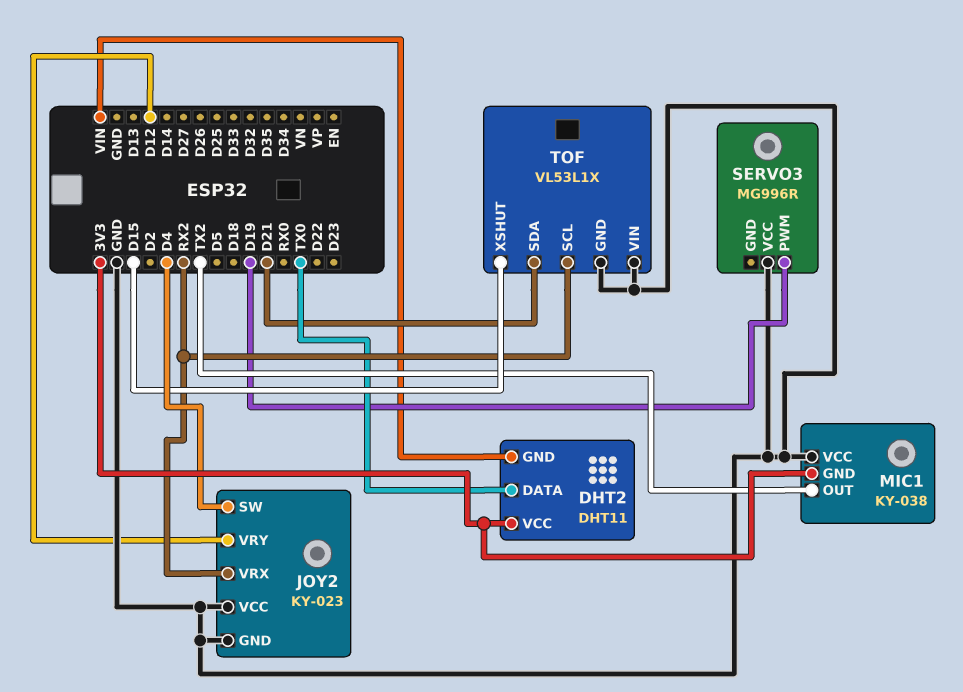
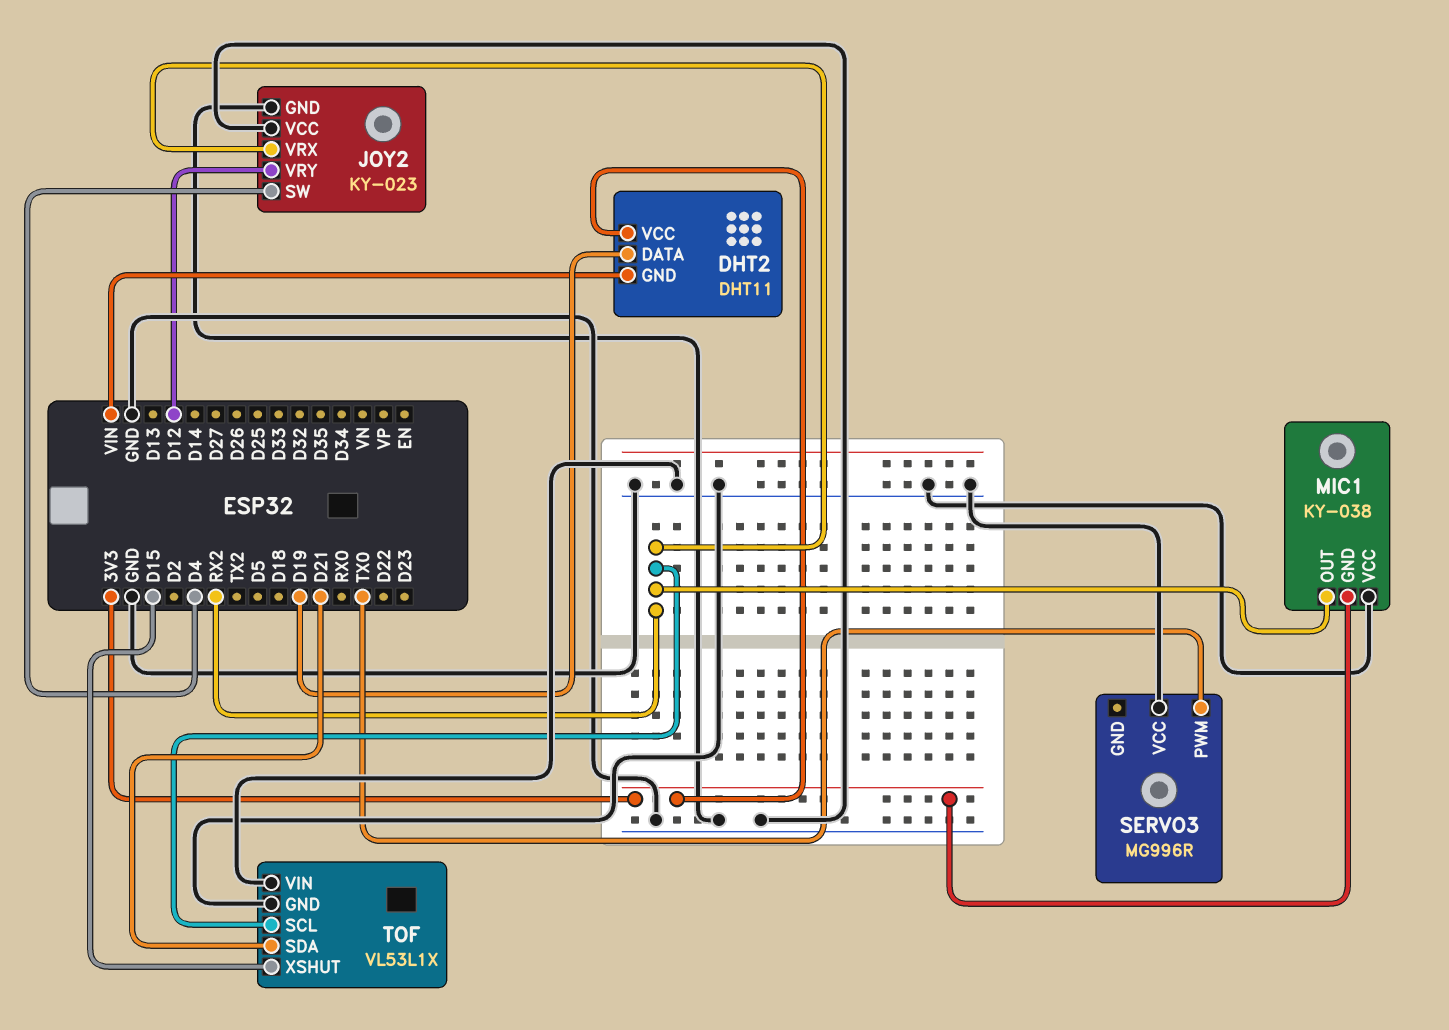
DHT2 pin DATA: TX0 -> D19
MIC1 pin OUT: TX2 -> RX2
SERVO3 pin PWM: D19 -> TX0

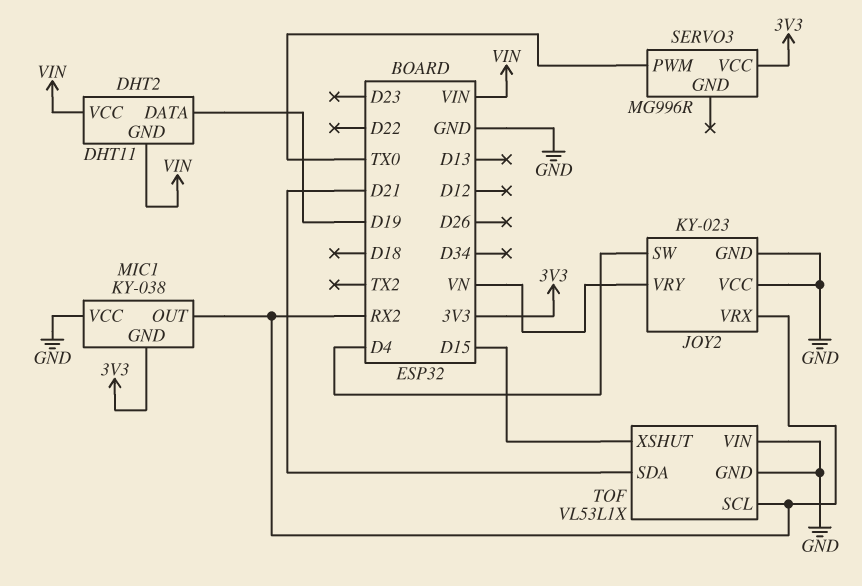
DHT2 pin VCC: 3V3 -> VIN
JOY2 pin VRY: D12 -> VN
SERVO3 pin VCC: GND -> 3V3

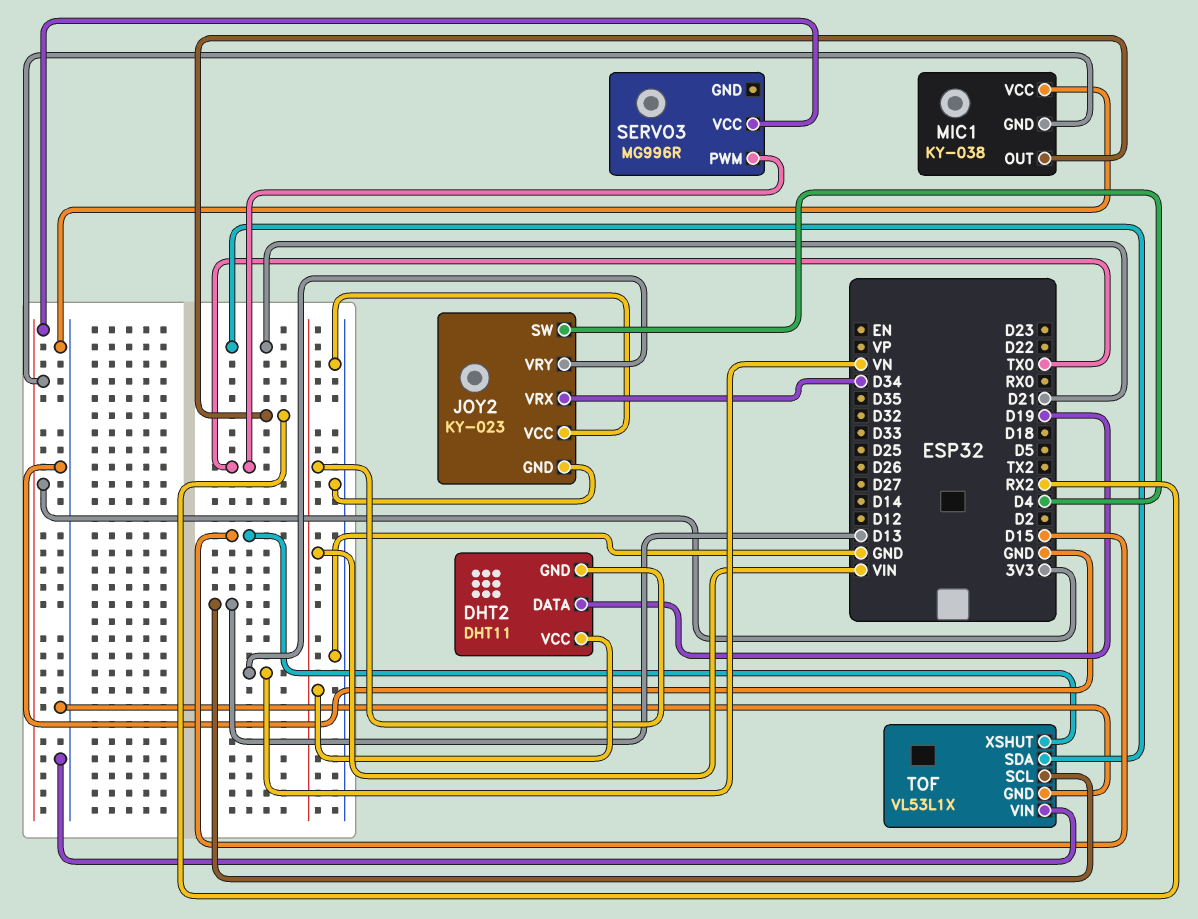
JOY2 pin VRX: RX2 -> D34
TOF pin SCL: RX2 -> D13

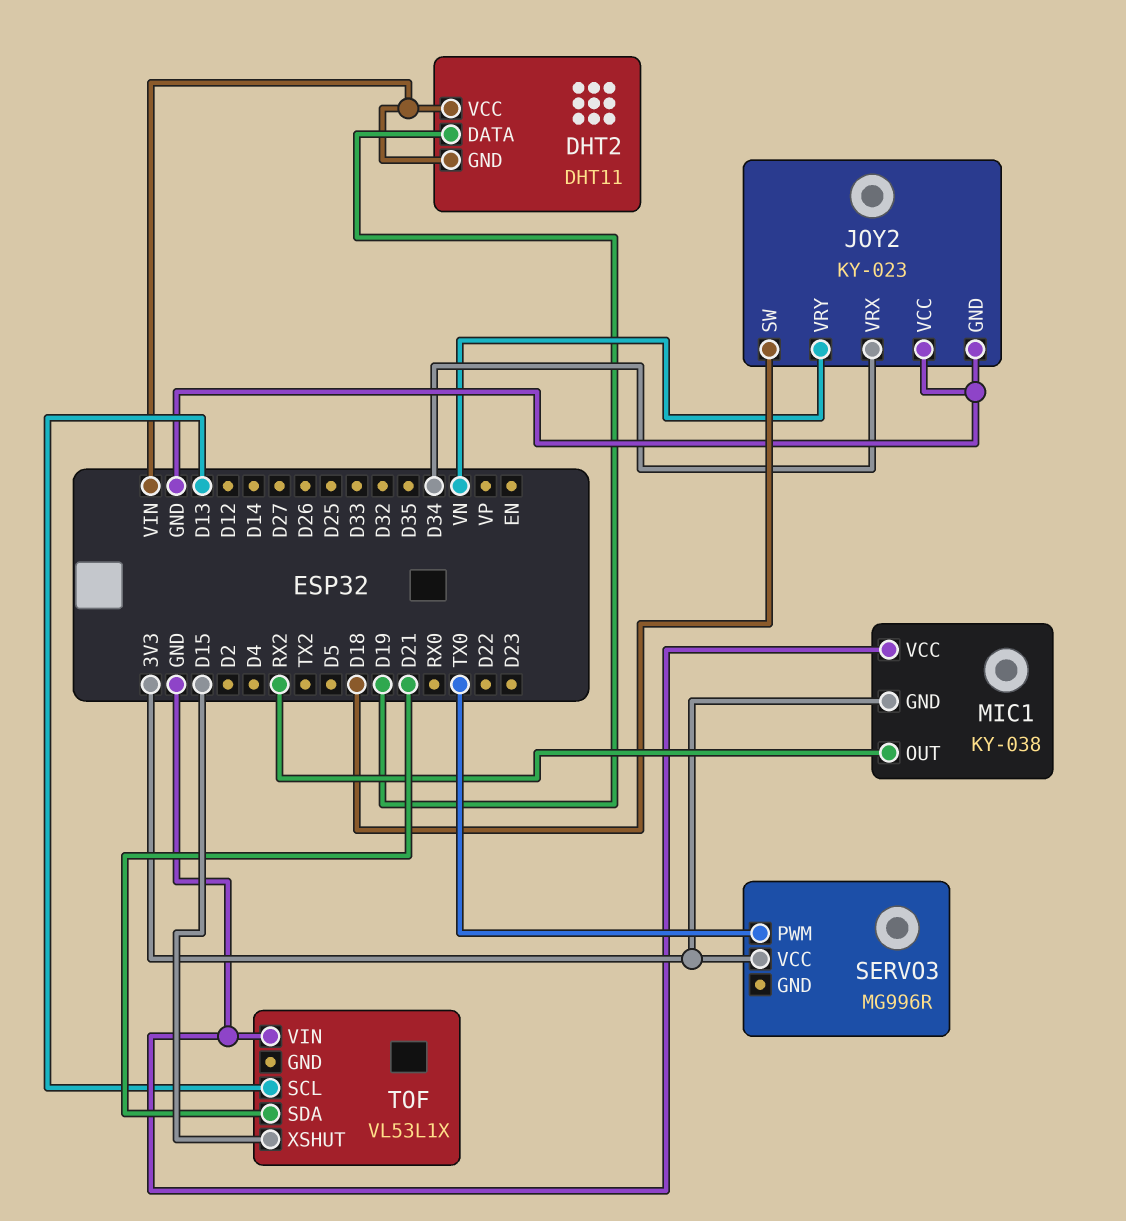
JOY2 pin SW: D4 -> D18
TOF pin GND: GND -> none

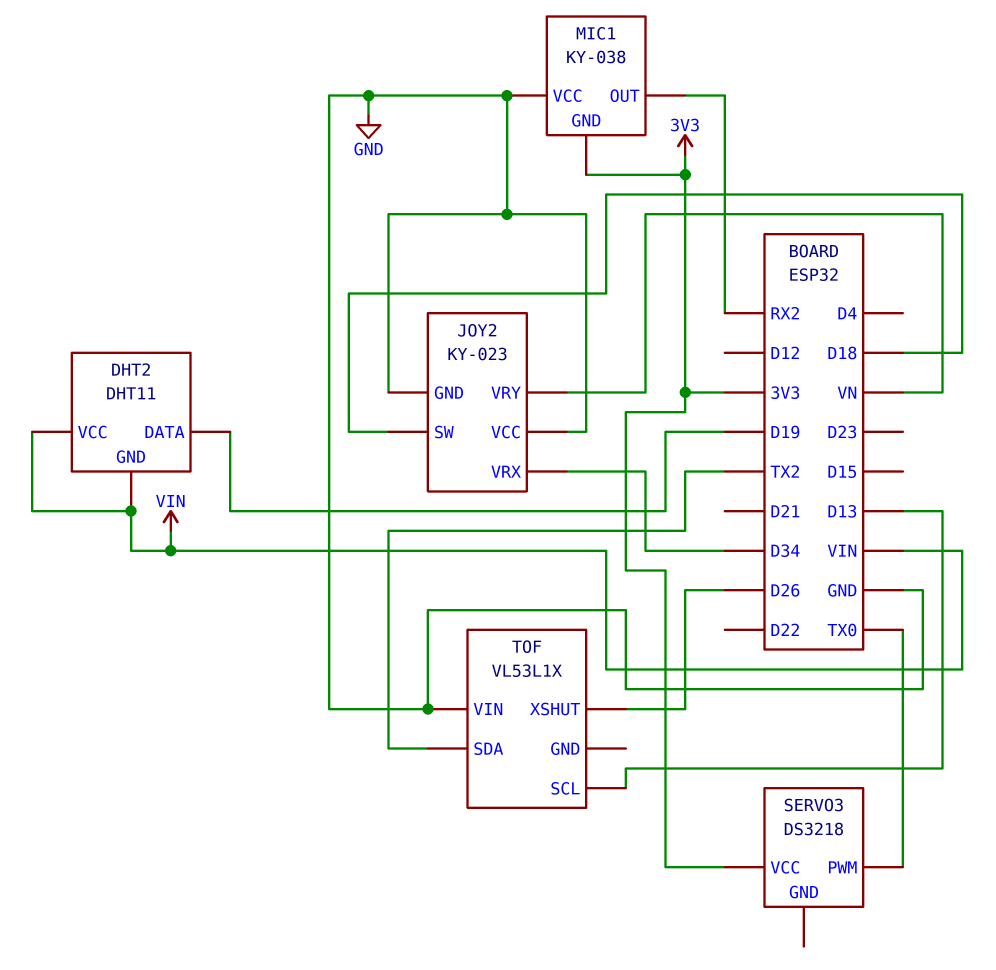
SERVO3: MG996R -> DS3218
TOF pin SDA: D21 -> TX2
TOF pin XSHUT: D15 -> D26

